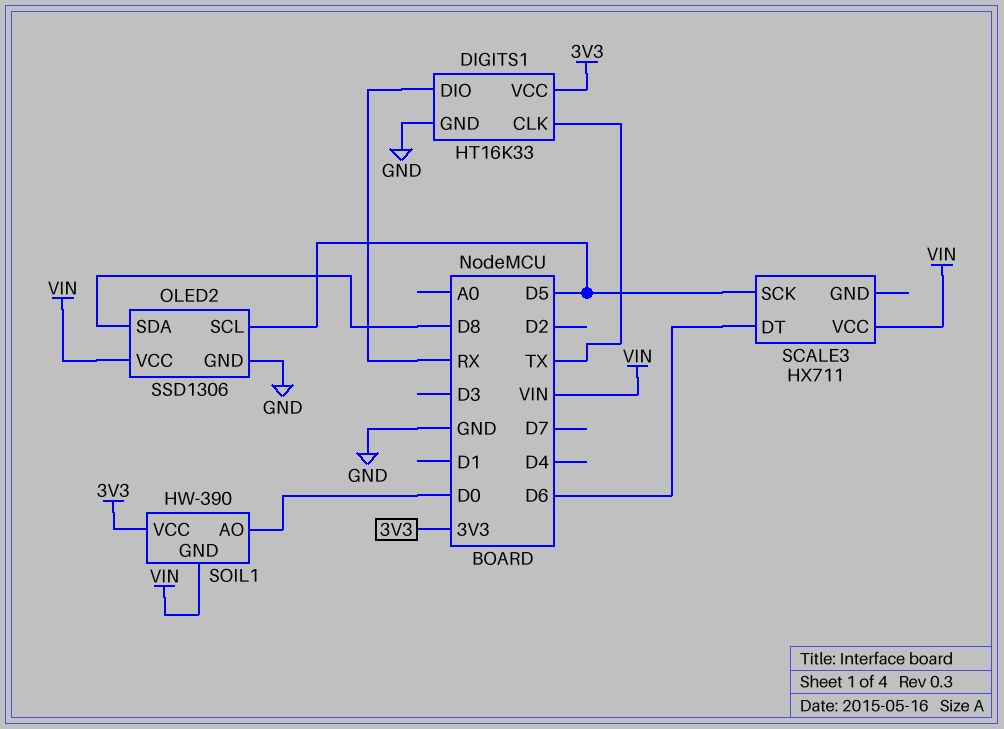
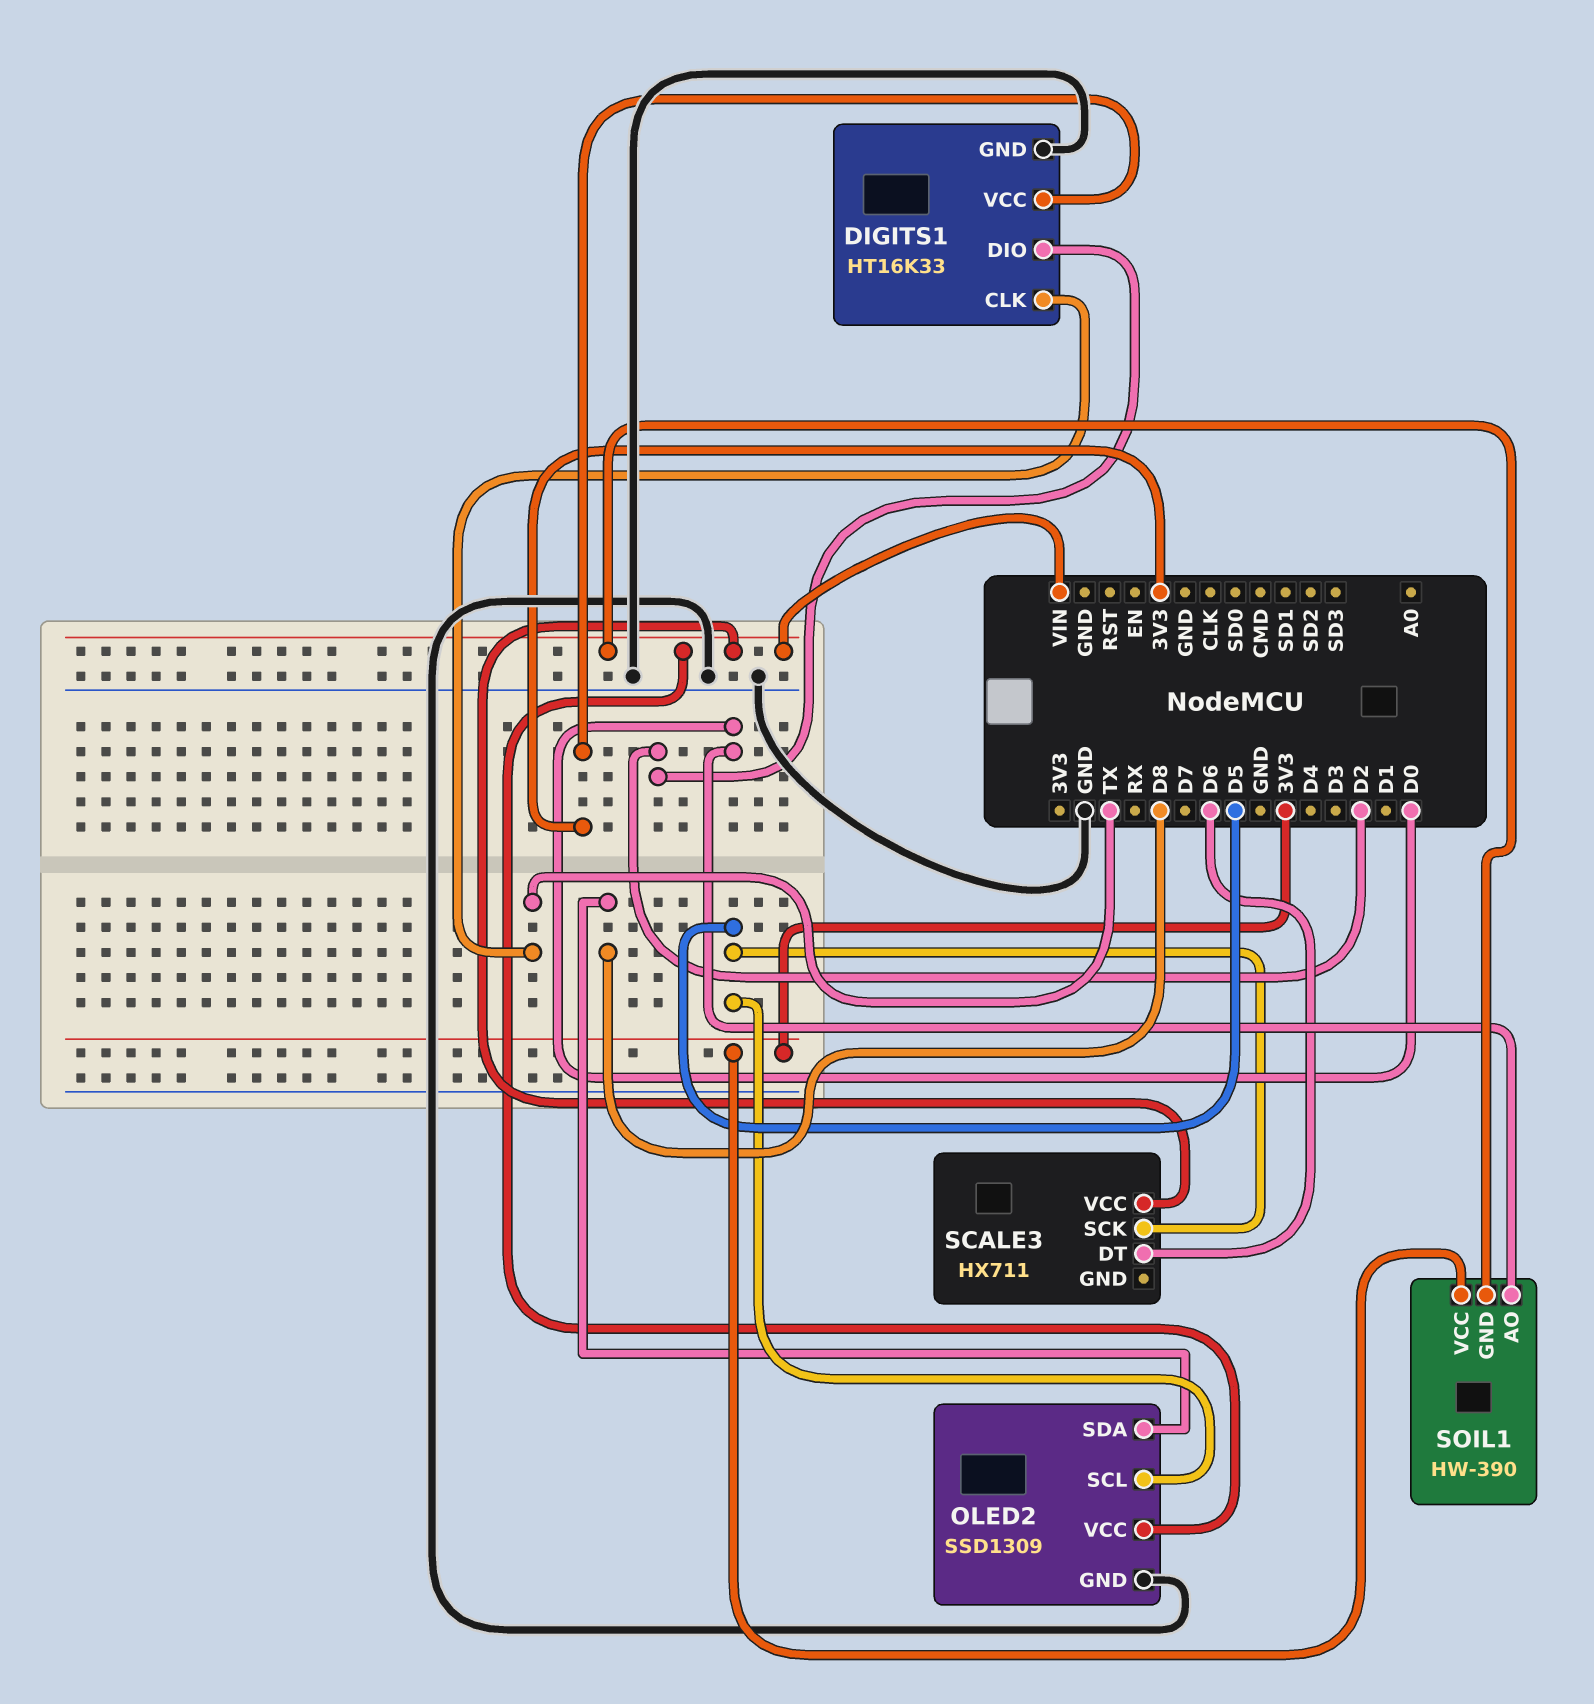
DIGITS1 pin DIO: RX -> D2
OLED2: SSD1306 -> SSD1309

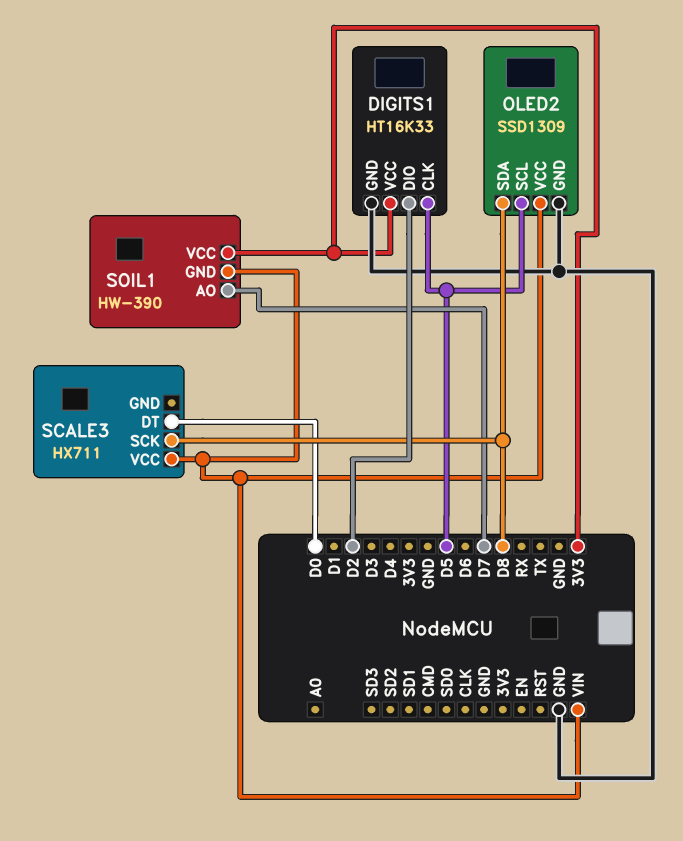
DIGITS1 pin CLK: TX -> D5
SCALE3 pin DT: D6 -> D0
SCALE3 pin SCK: D5 -> D8
SOIL1 pin AO: D0 -> D7

